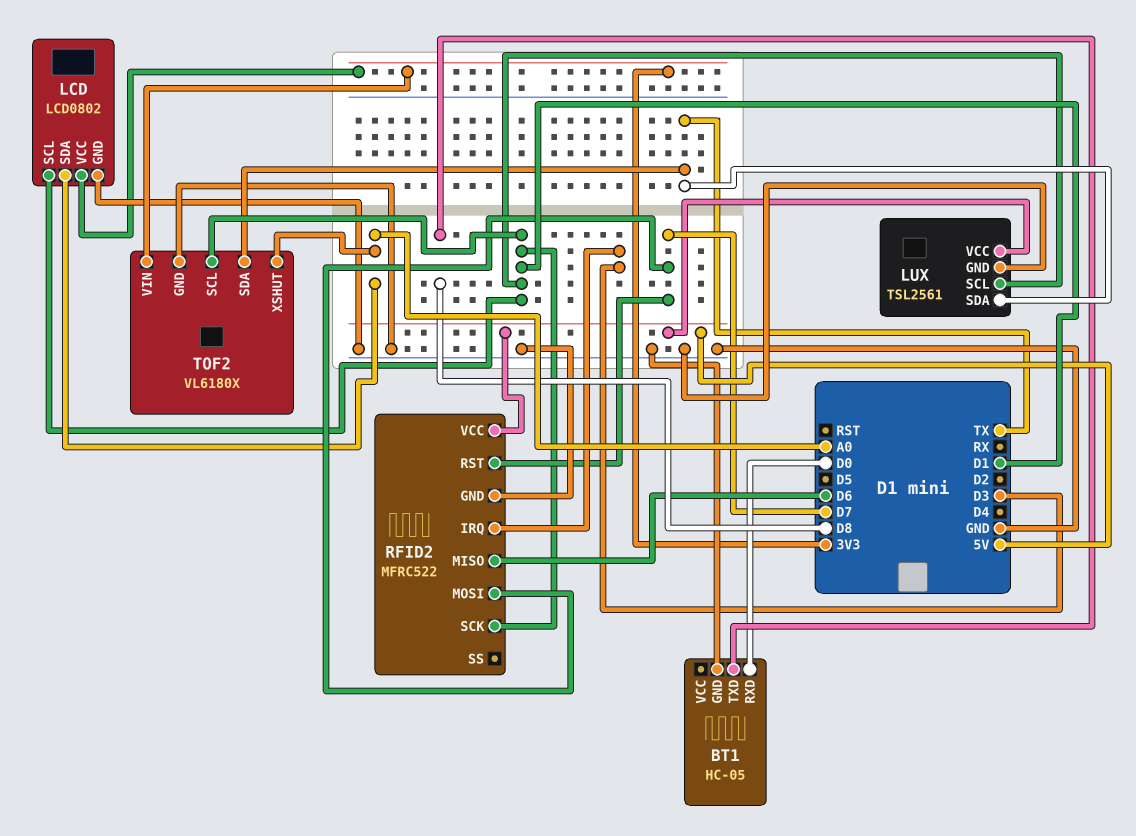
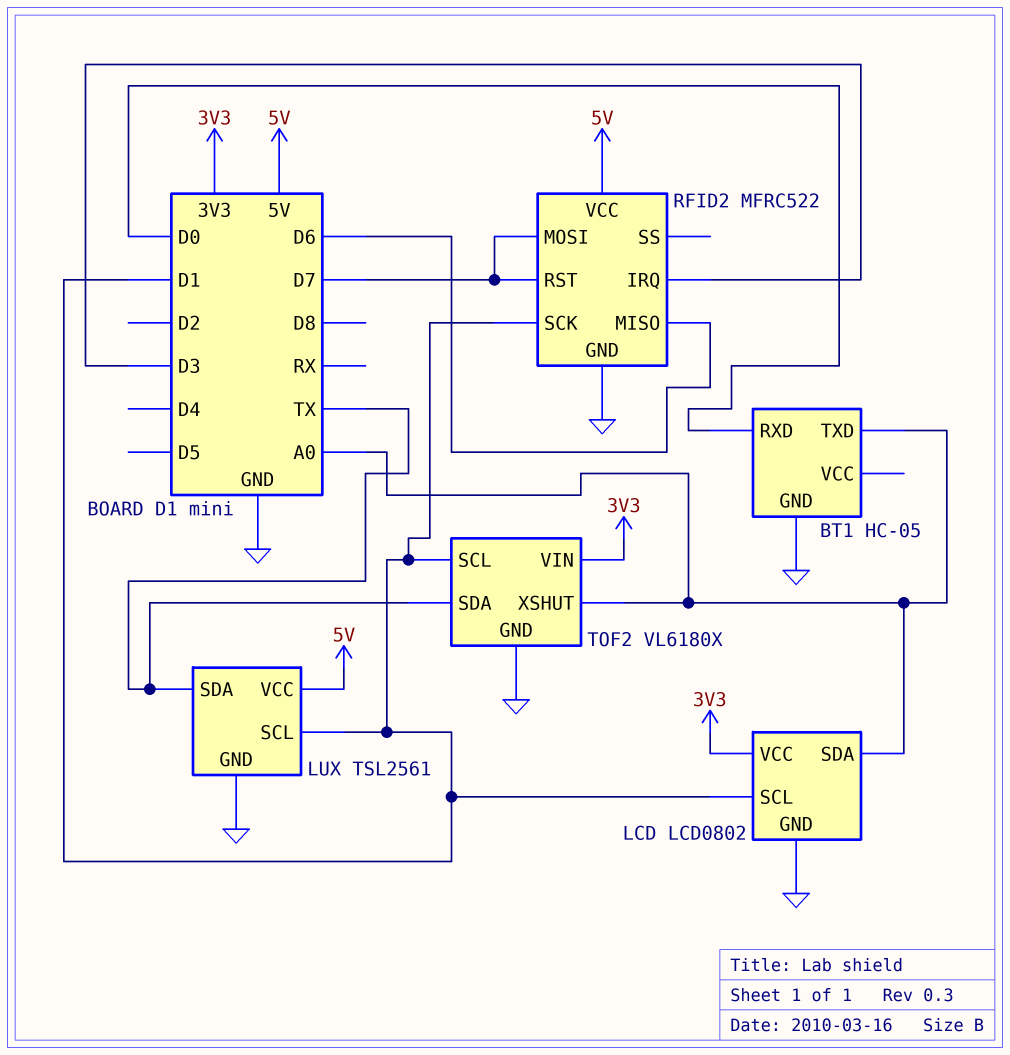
BT1 pin TXD: D8 -> A0

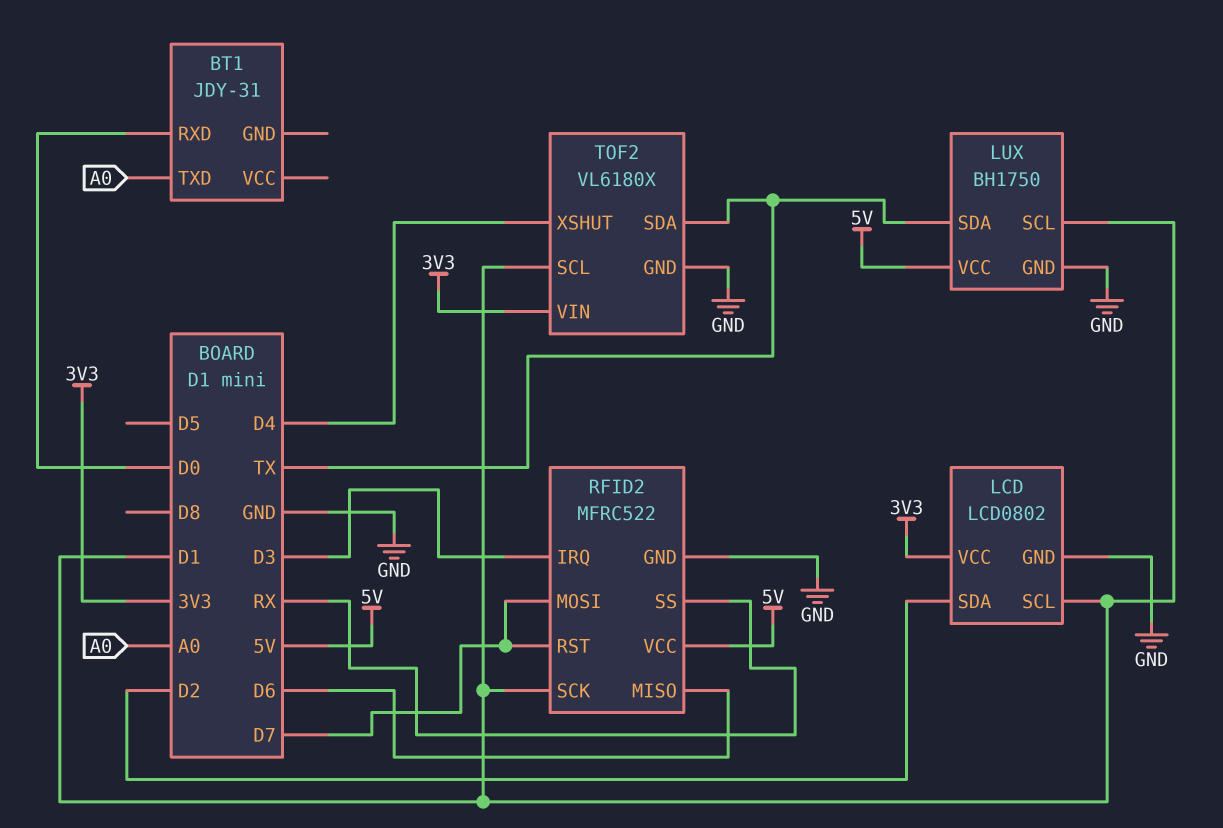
BT1: HC-05 -> JDY-31
BT1 pin GND: GND -> none
LCD pin SDA: A0 -> D2
LUX: TSL2561 -> BH1750
RFID2 pin SS: none -> RX
TOF2 pin XSHUT: A0 -> D4

